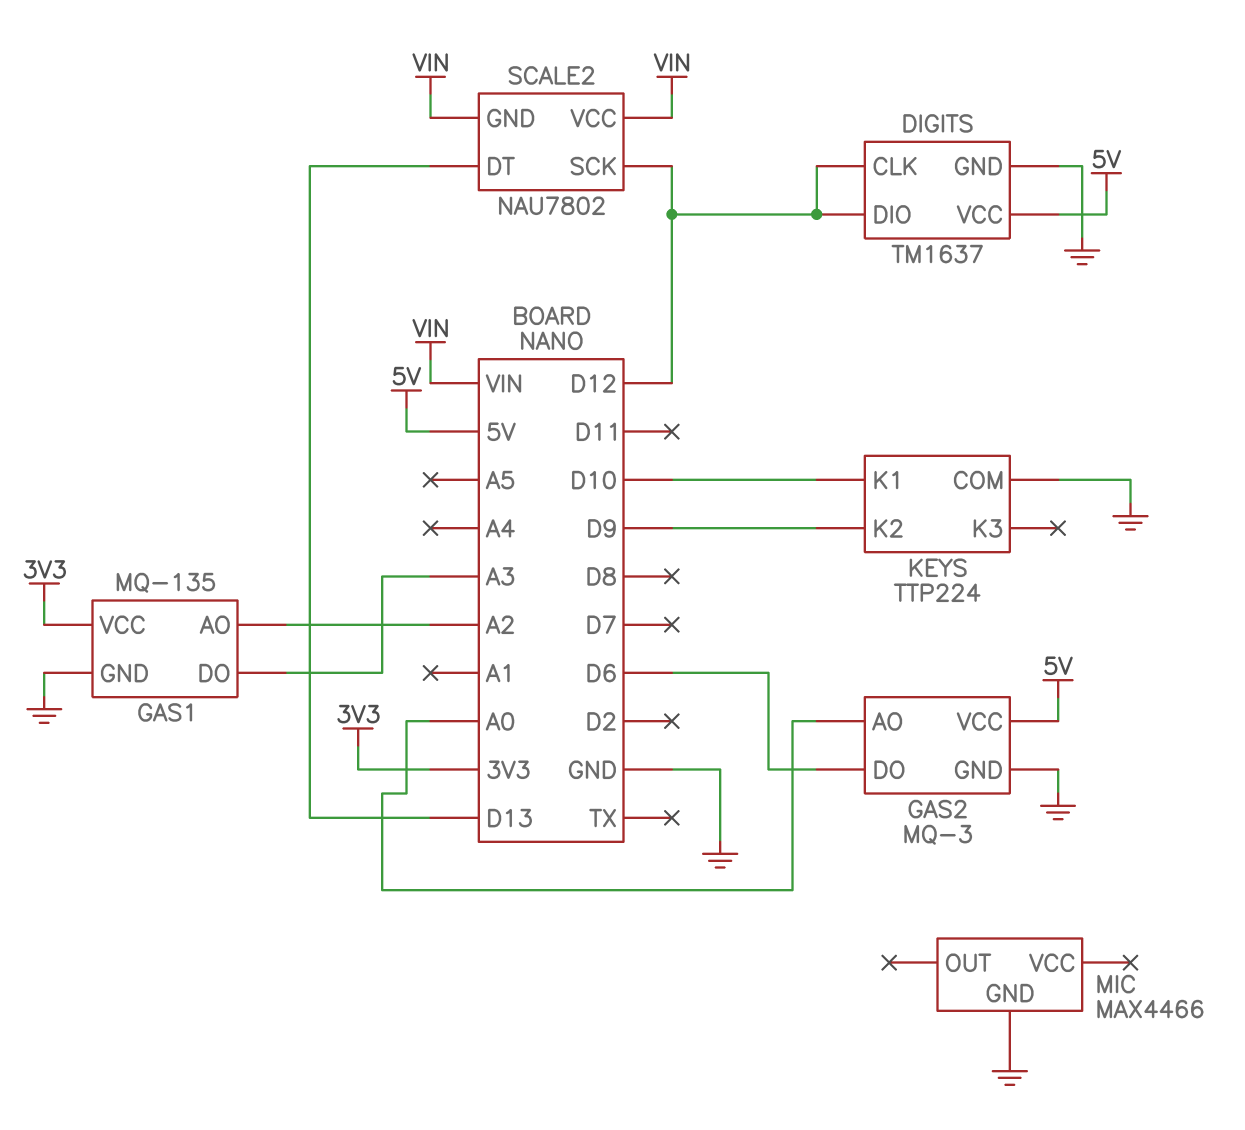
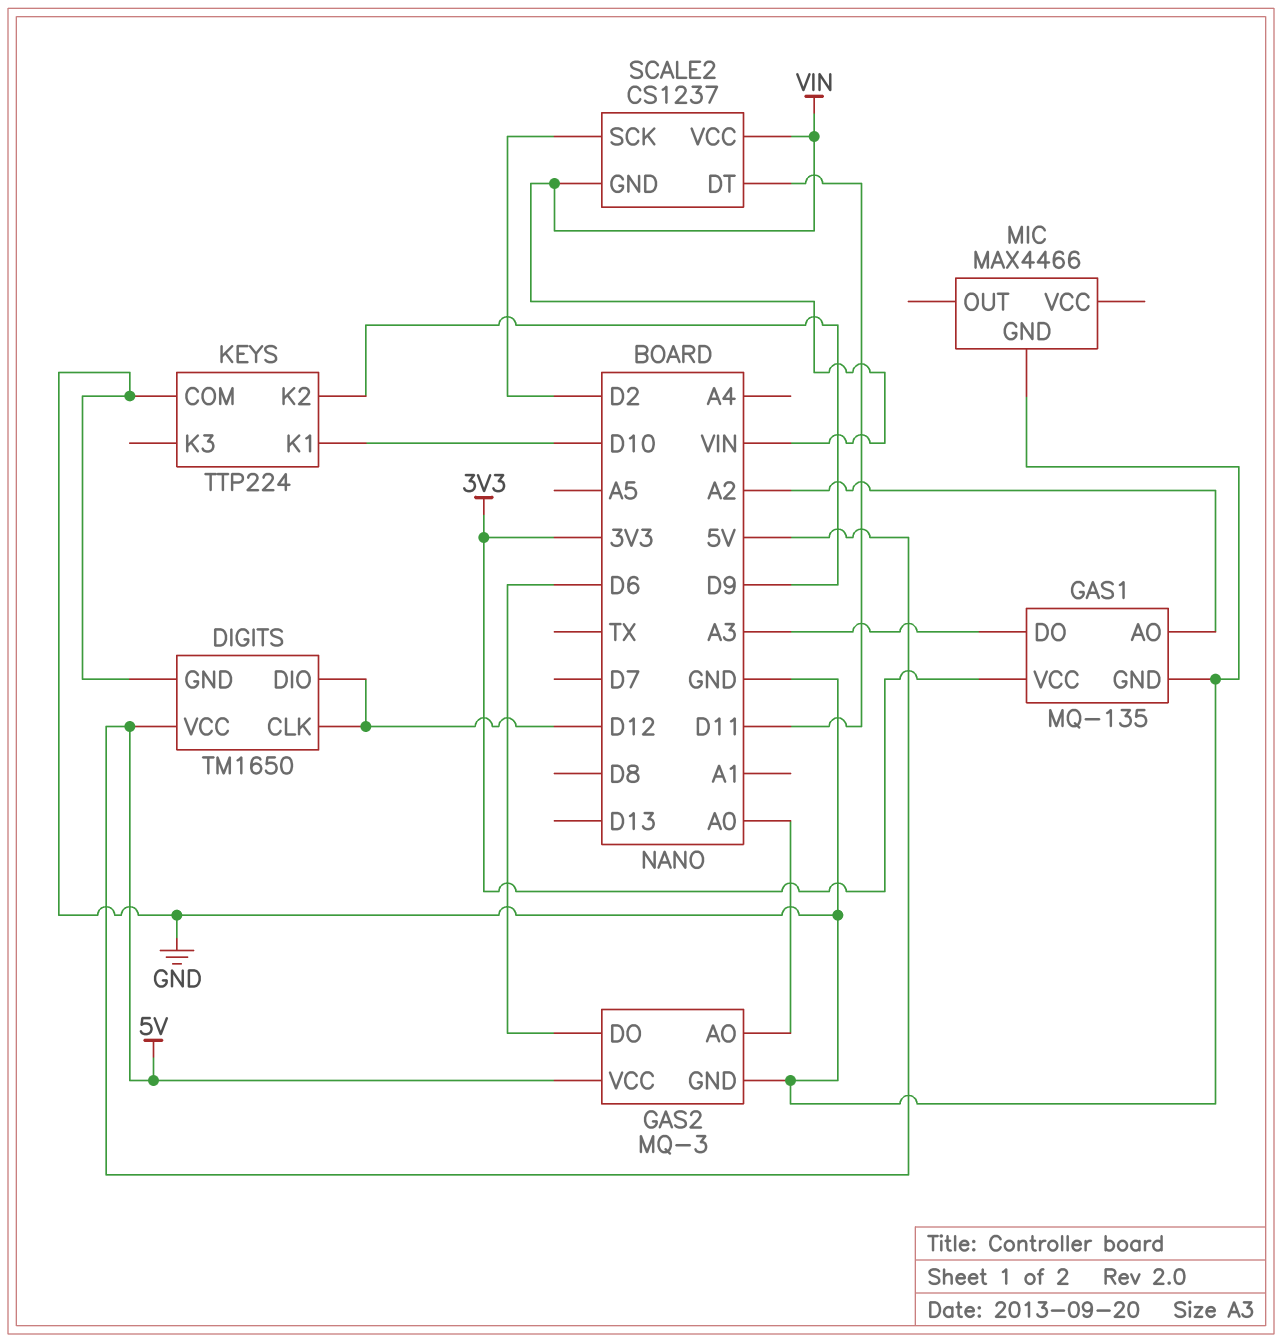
DIGITS: TM1637 -> TM1650
SCALE2: NAU7802 -> CS1237
SCALE2 pin DT: D13 -> D11
SCALE2 pin SCK: D12 -> D2

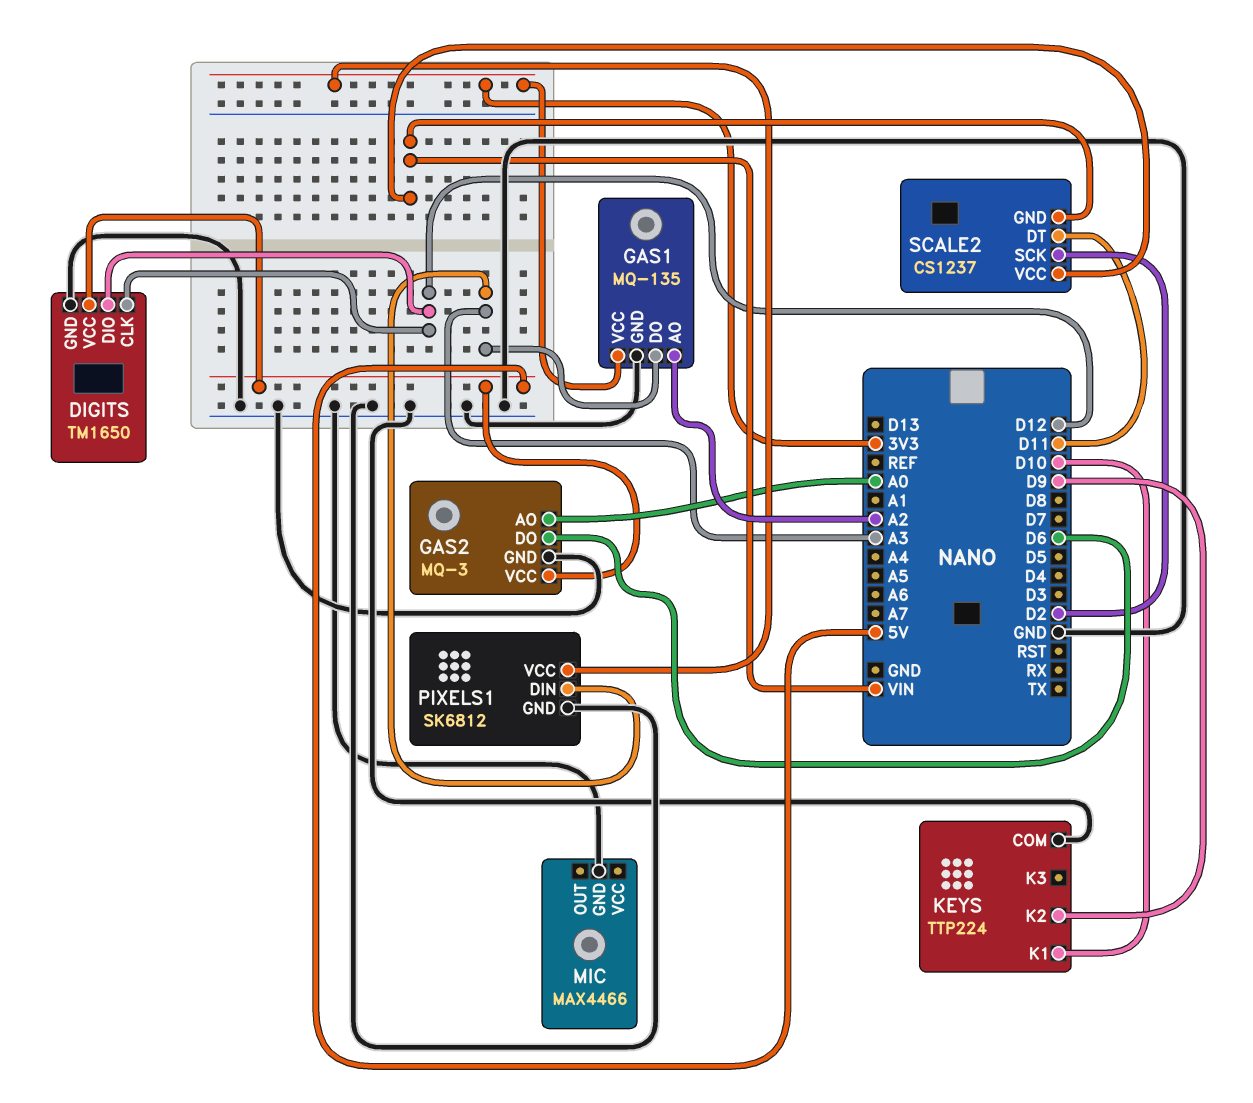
PIXELS1: none -> SK6812
PIXELS1 pin DIN: none -> A3
PIXELS1 pin GND: none -> GND
PIXELS1 pin VCC: none -> 3V3

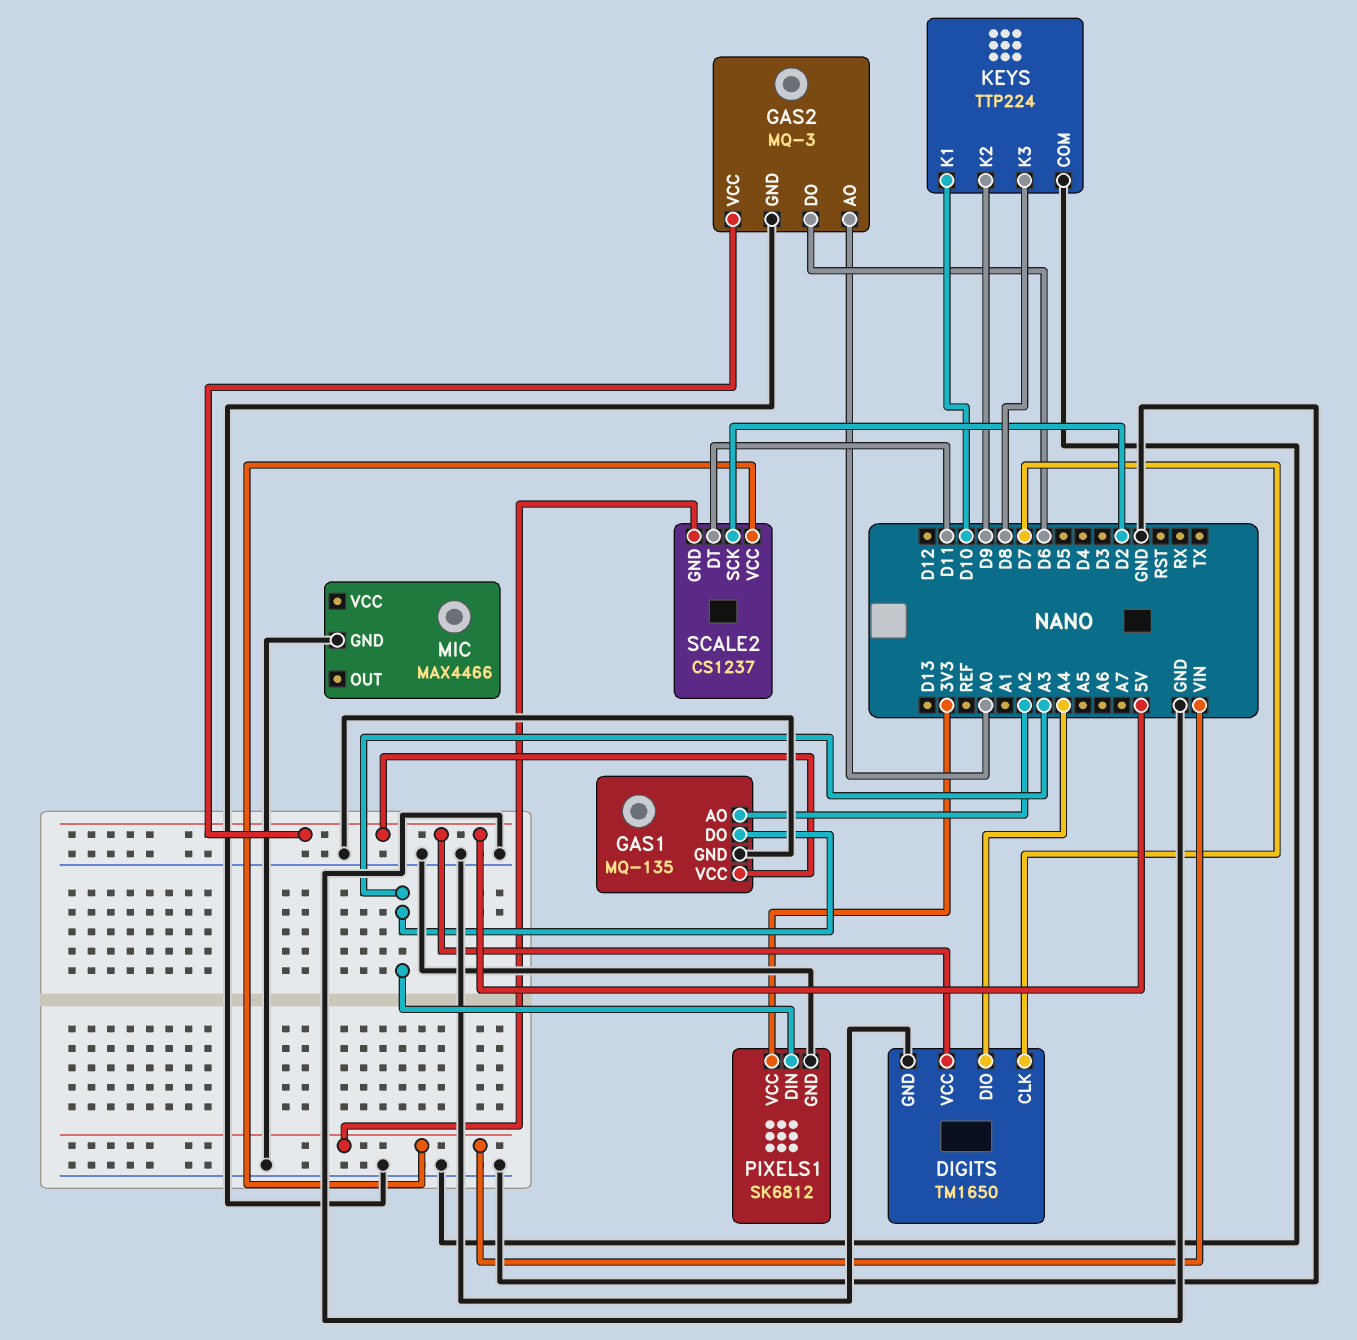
DIGITS pin CLK: D12 -> D7
DIGITS pin DIO: D12 -> A4
GAS1 pin VCC: 3V3 -> 5V
KEYS pin K3: none -> D8

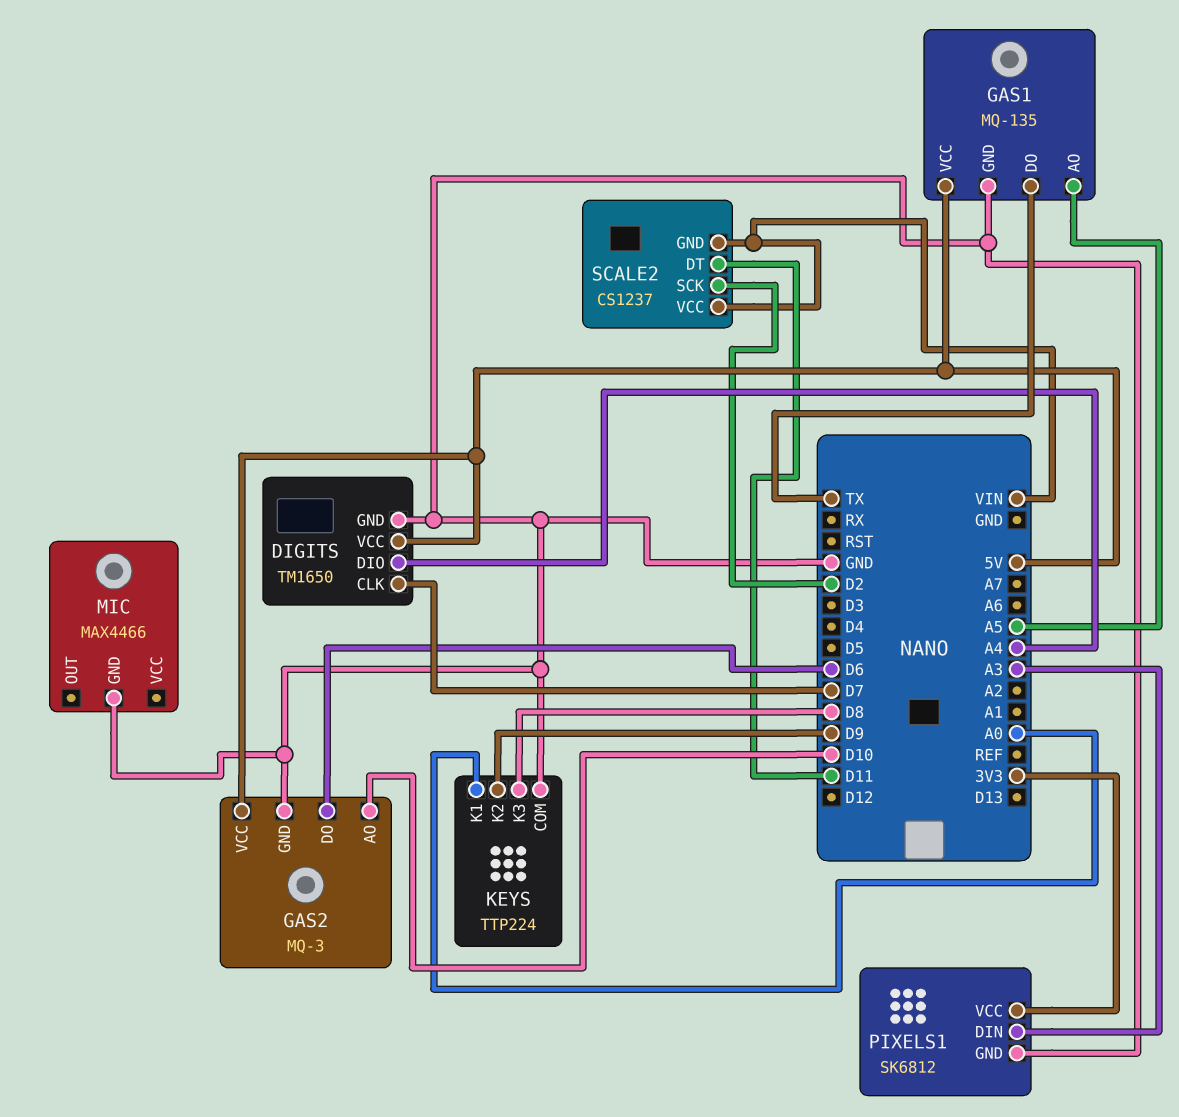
GAS1 pin AO: A2 -> A5
GAS1 pin DO: A3 -> TX
GAS2 pin AO: A0 -> D10
KEYS pin K1: D10 -> A0

